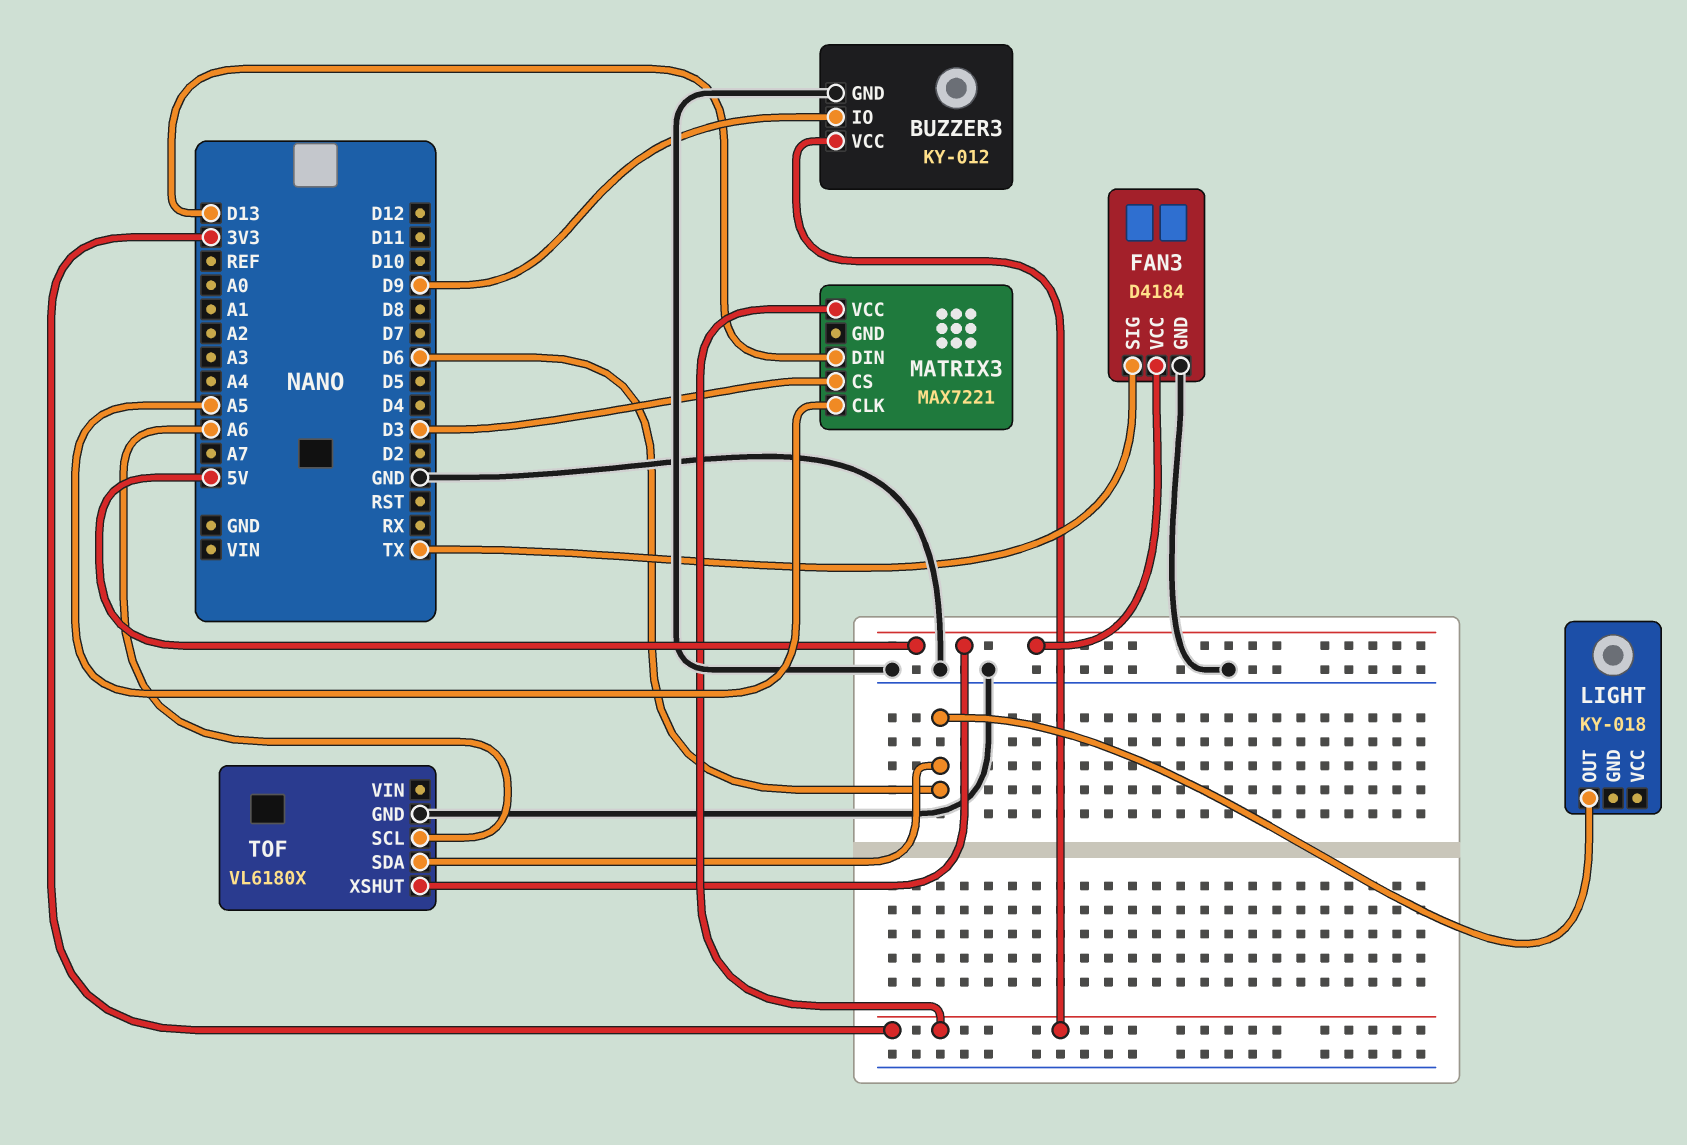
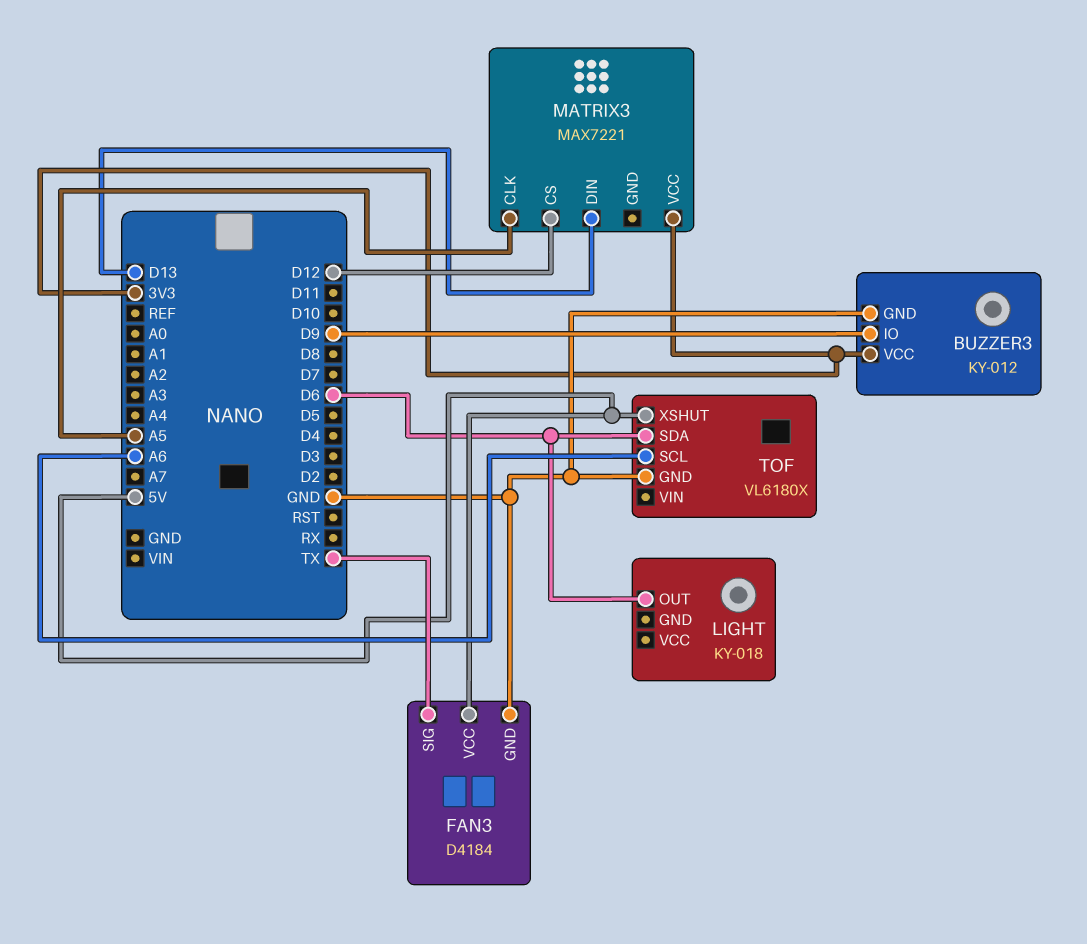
MATRIX3 pin CS: D3 -> D12

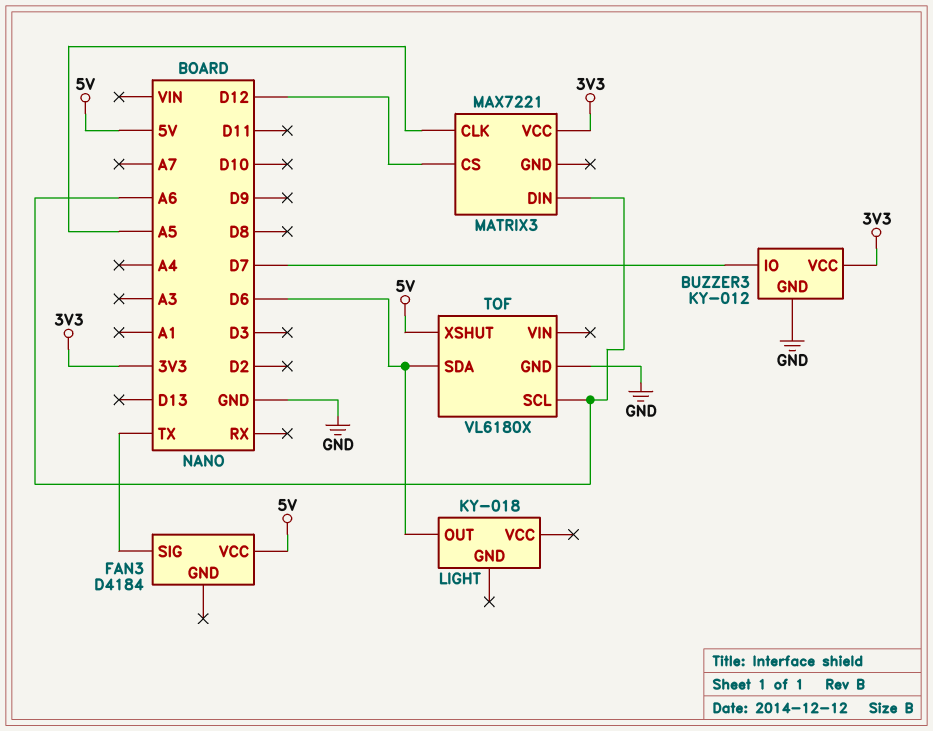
BUZZER3 pin IO: D9 -> D7
FAN3 pin GND: GND -> none
MATRIX3 pin DIN: D13 -> A6

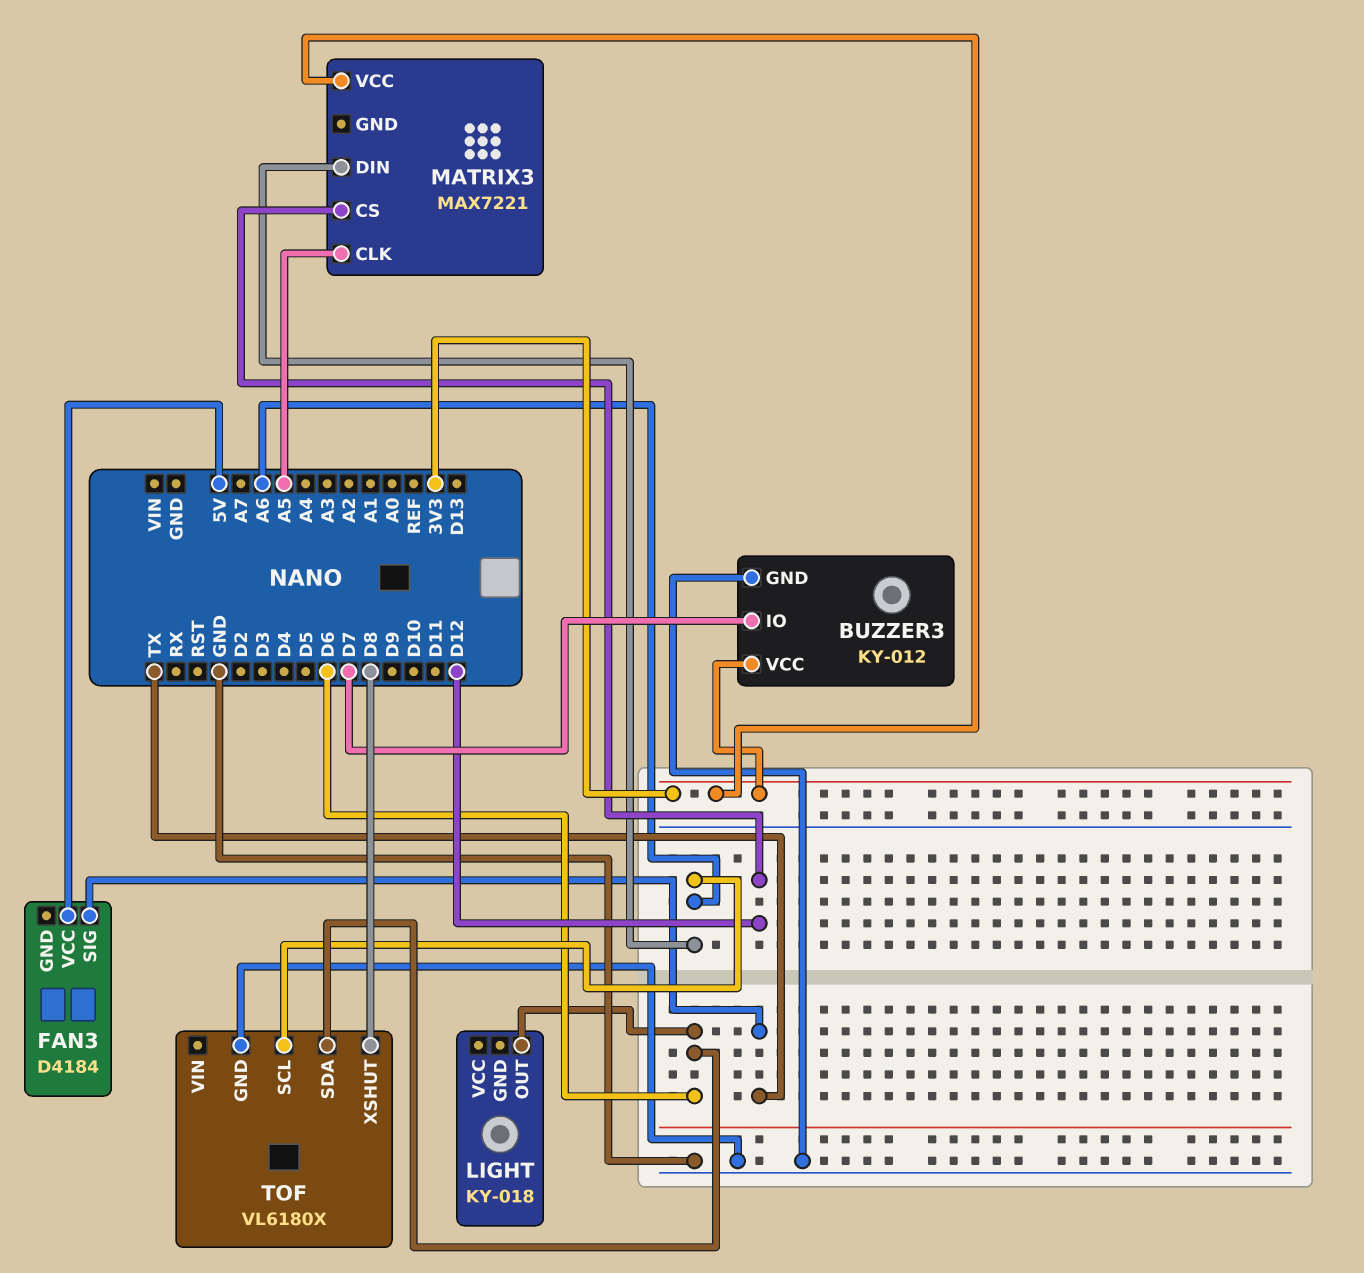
TOF pin XSHUT: 5V -> D8

